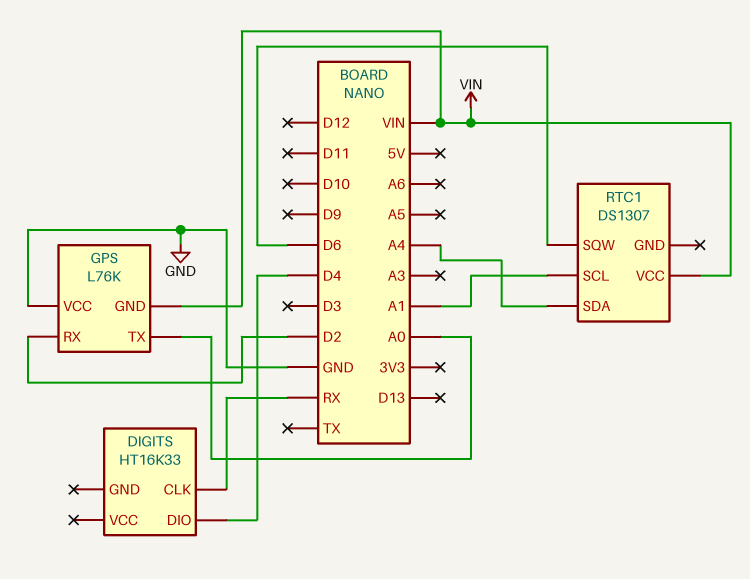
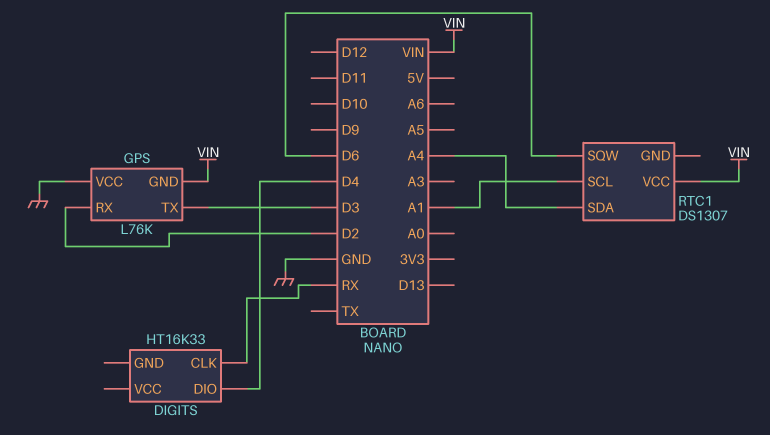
GPS pin TX: A0 -> D3

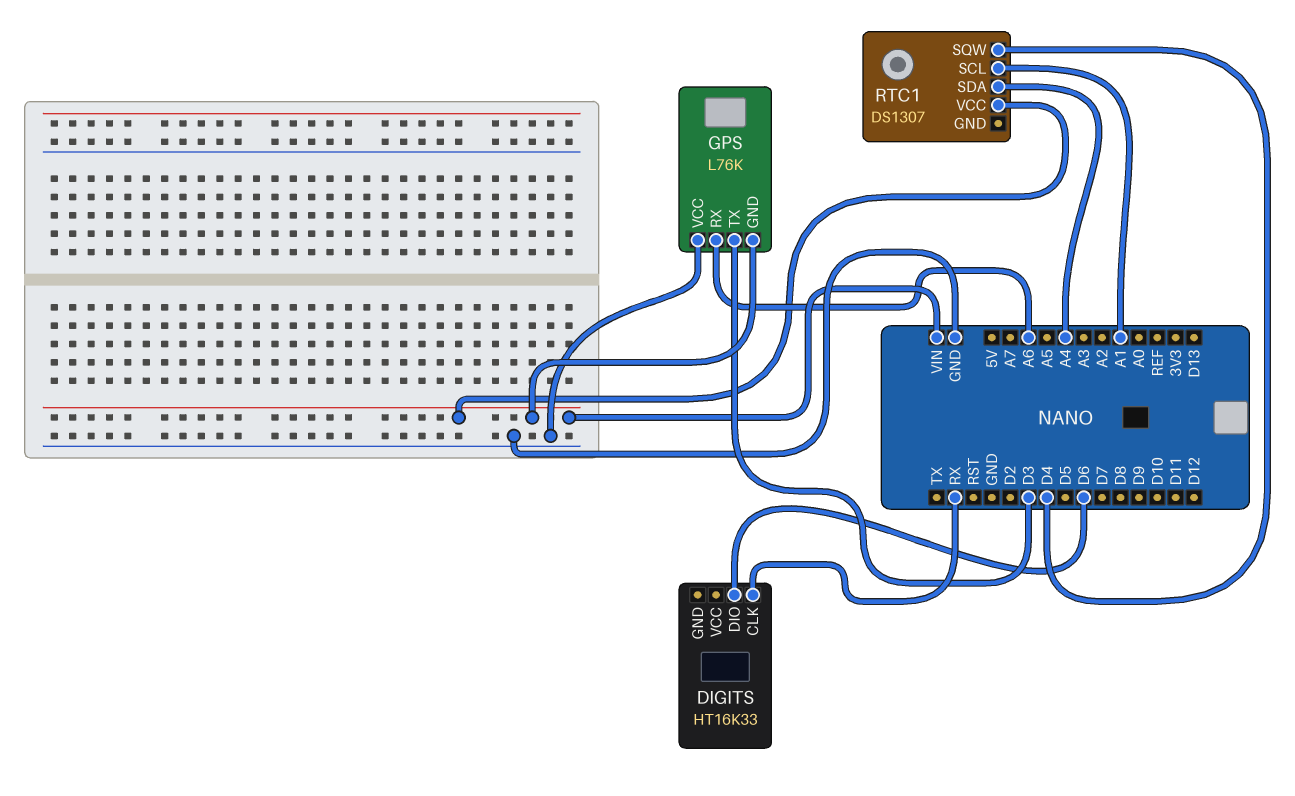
DIGITS pin DIO: D4 -> D6
GPS pin RX: D2 -> A6
RTC1 pin SQW: D6 -> D4

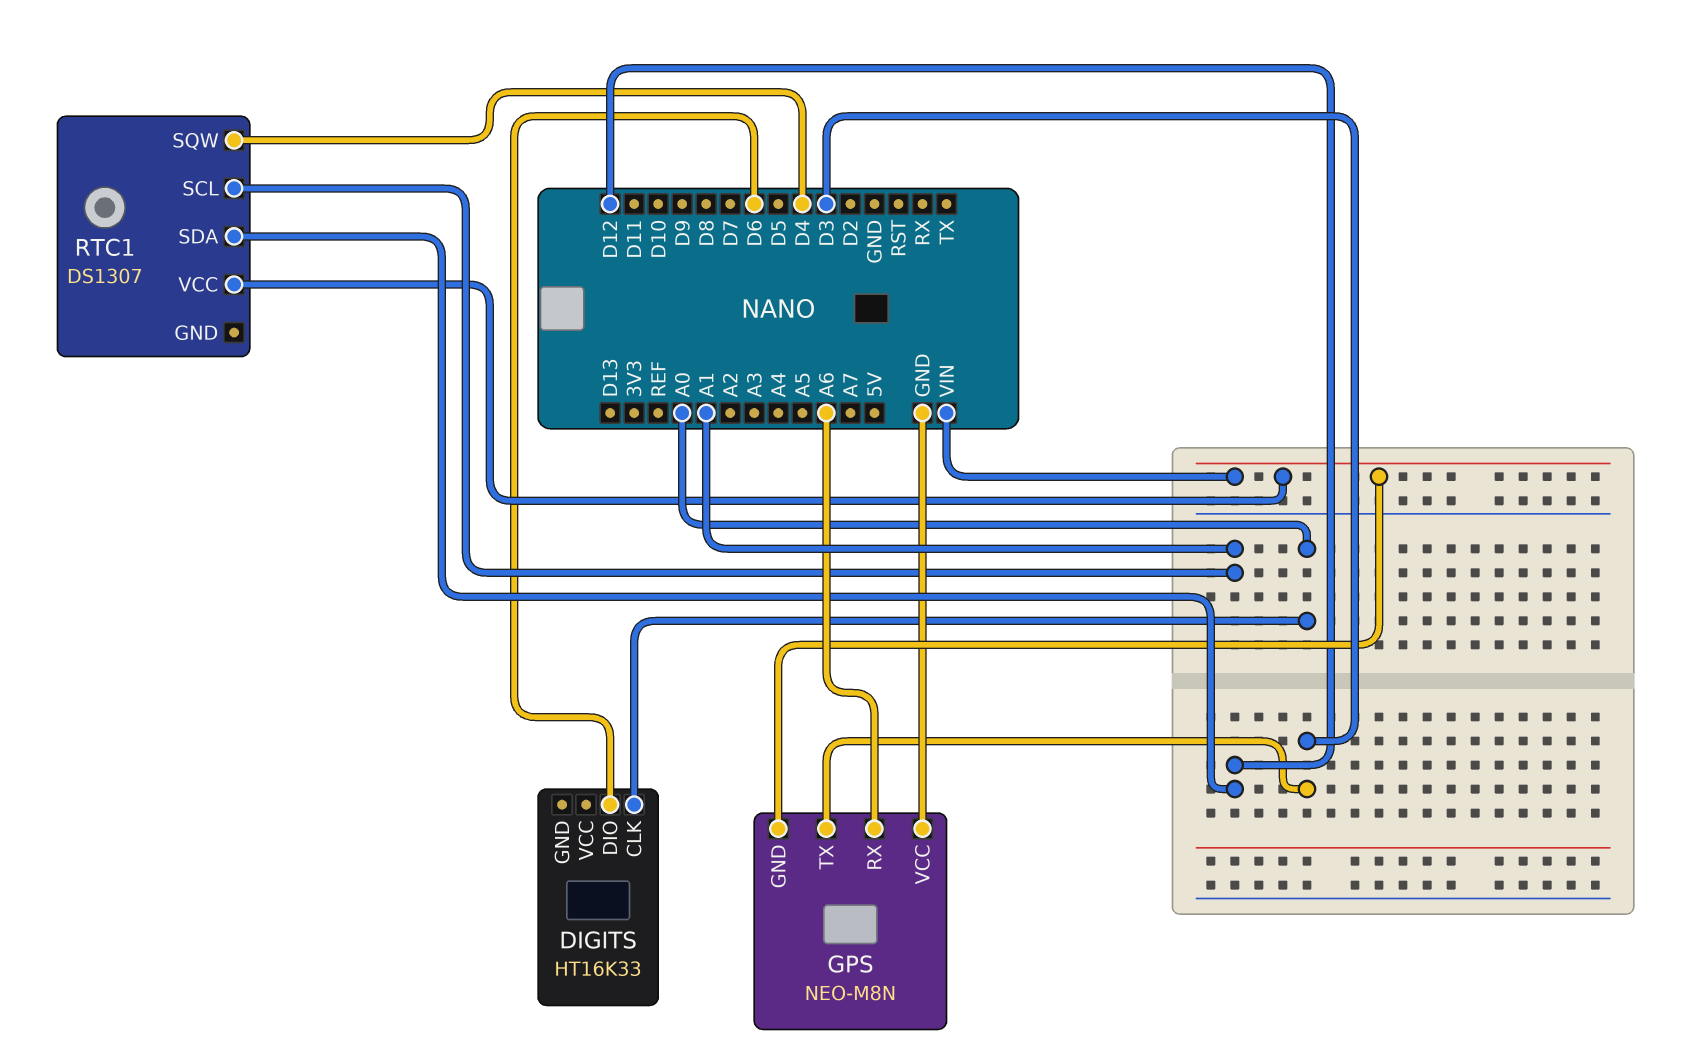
DIGITS pin CLK: RX -> A0
GPS: L76K -> NEO-M8N
RTC1 pin SDA: A4 -> D12

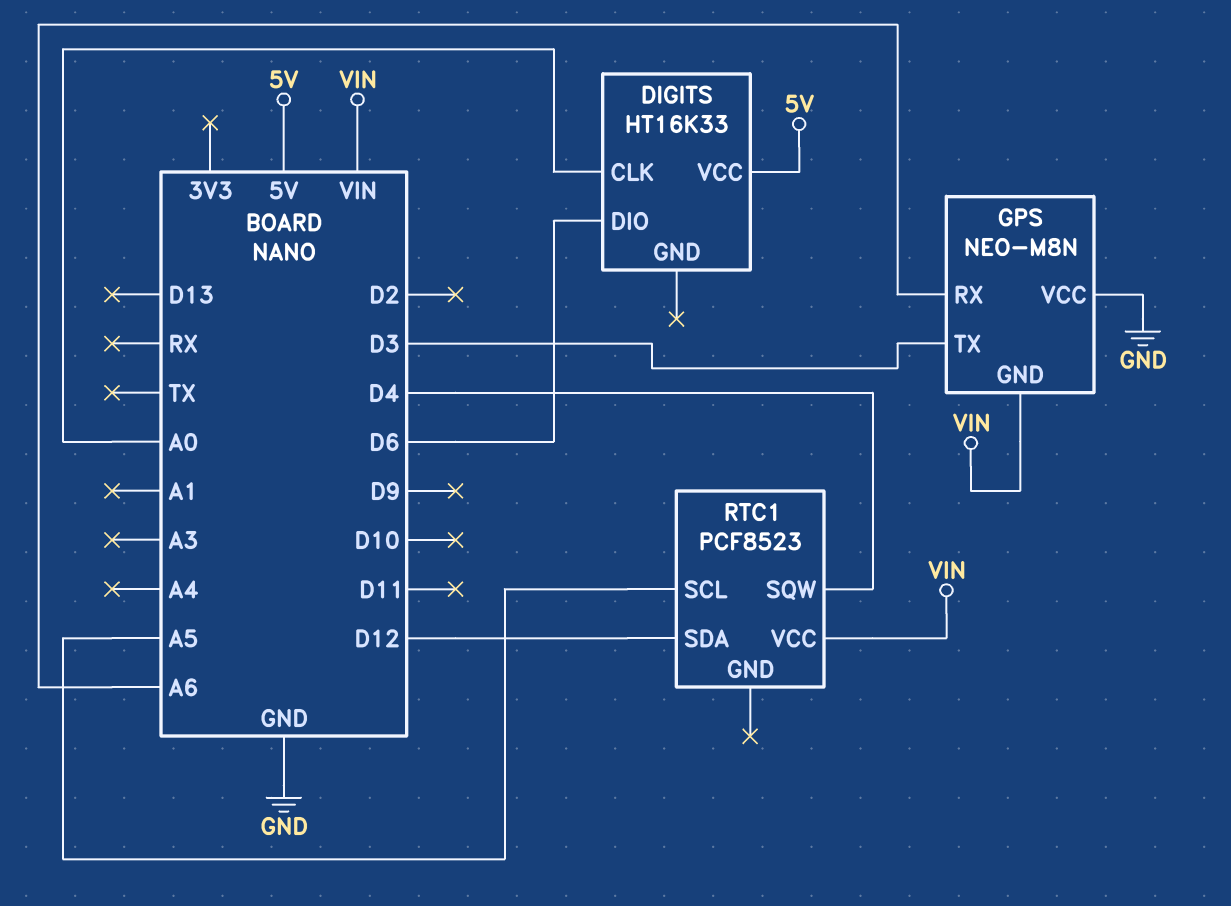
DIGITS pin VCC: none -> 5V
RTC1: DS1307 -> PCF8523
RTC1 pin SCL: A1 -> A5

